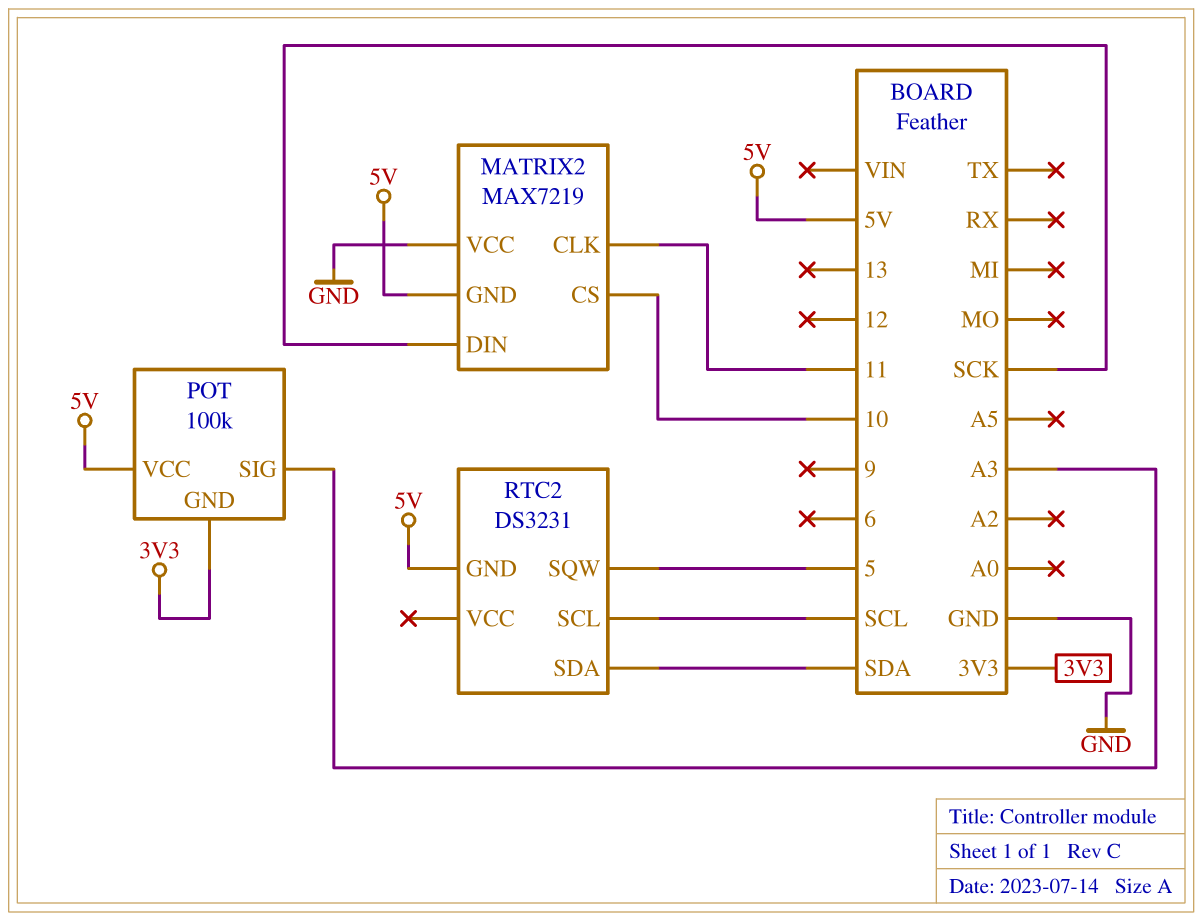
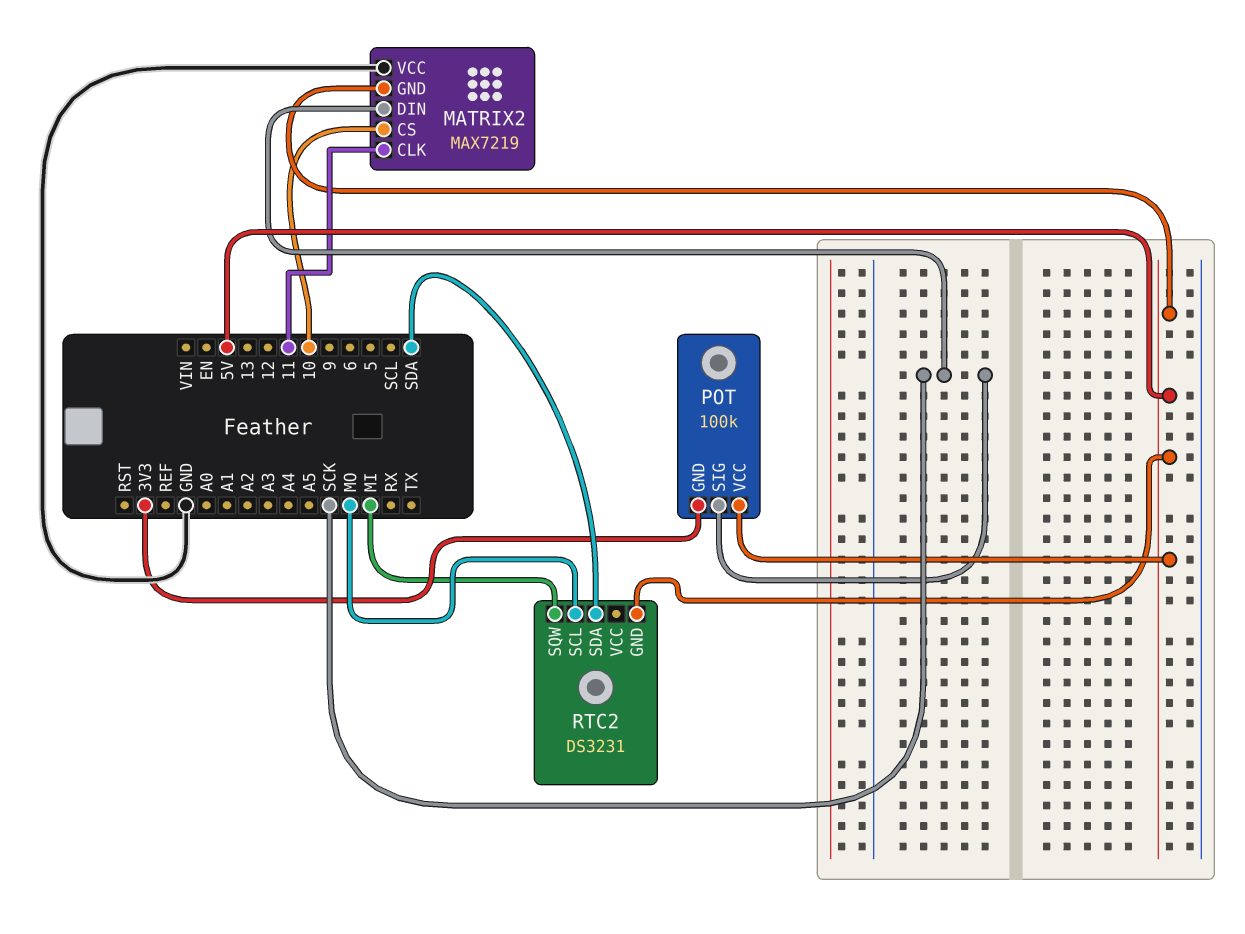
POT pin SIG: A3 -> SCK
RTC2 pin SCL: SCL -> MO
RTC2 pin SQW: 5 -> MI

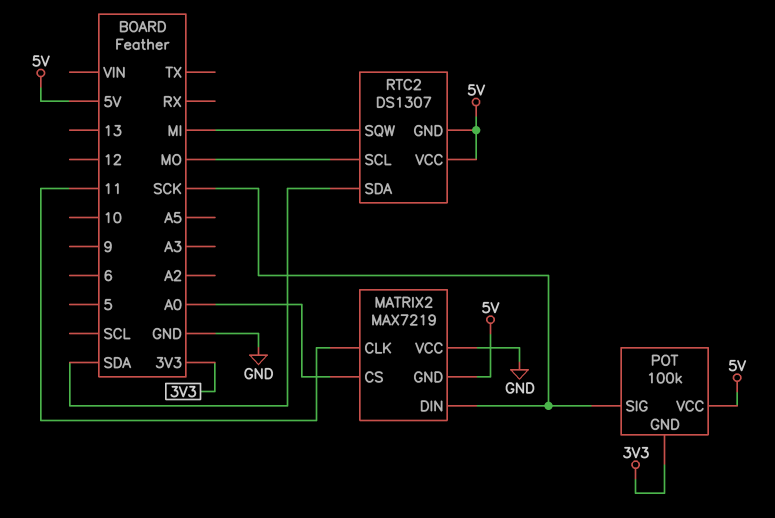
MATRIX2 pin CS: 10 -> A0
RTC2: DS3231 -> DS1307
RTC2 pin VCC: none -> 5V

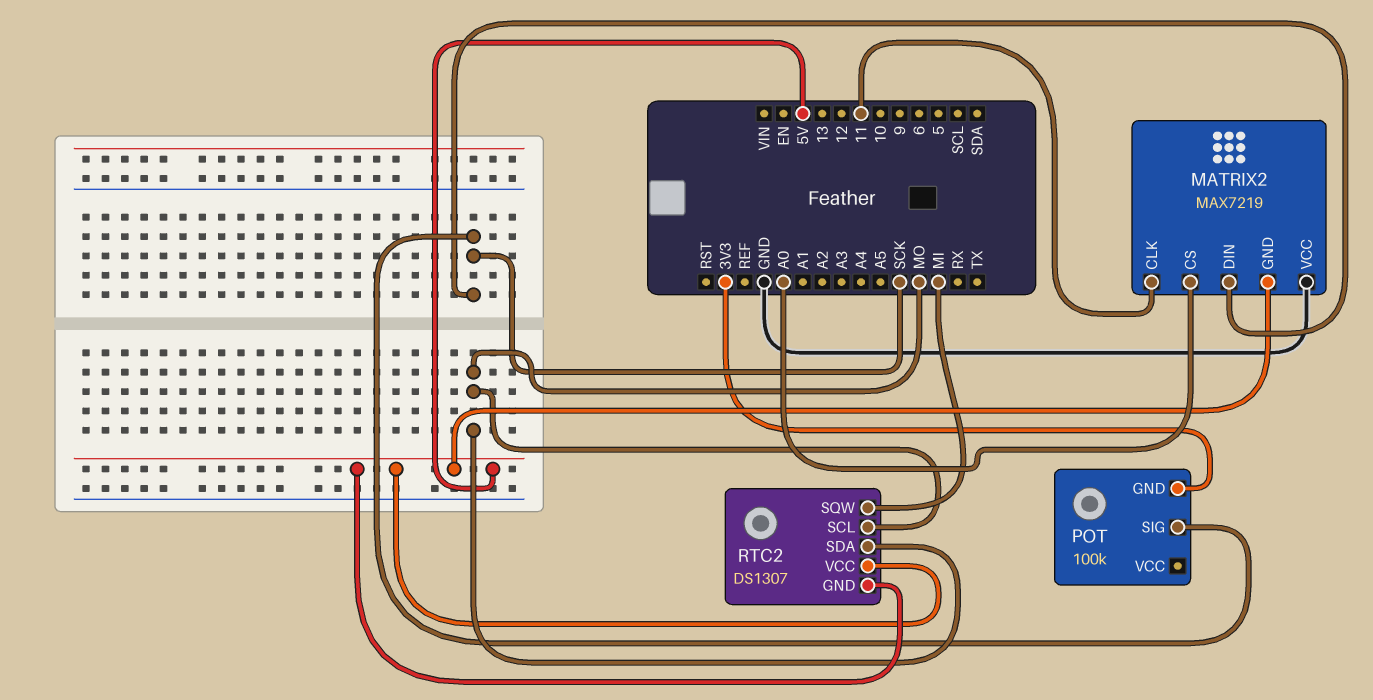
POT pin VCC: 5V -> none
RTC2 pin SDA: SDA -> MO

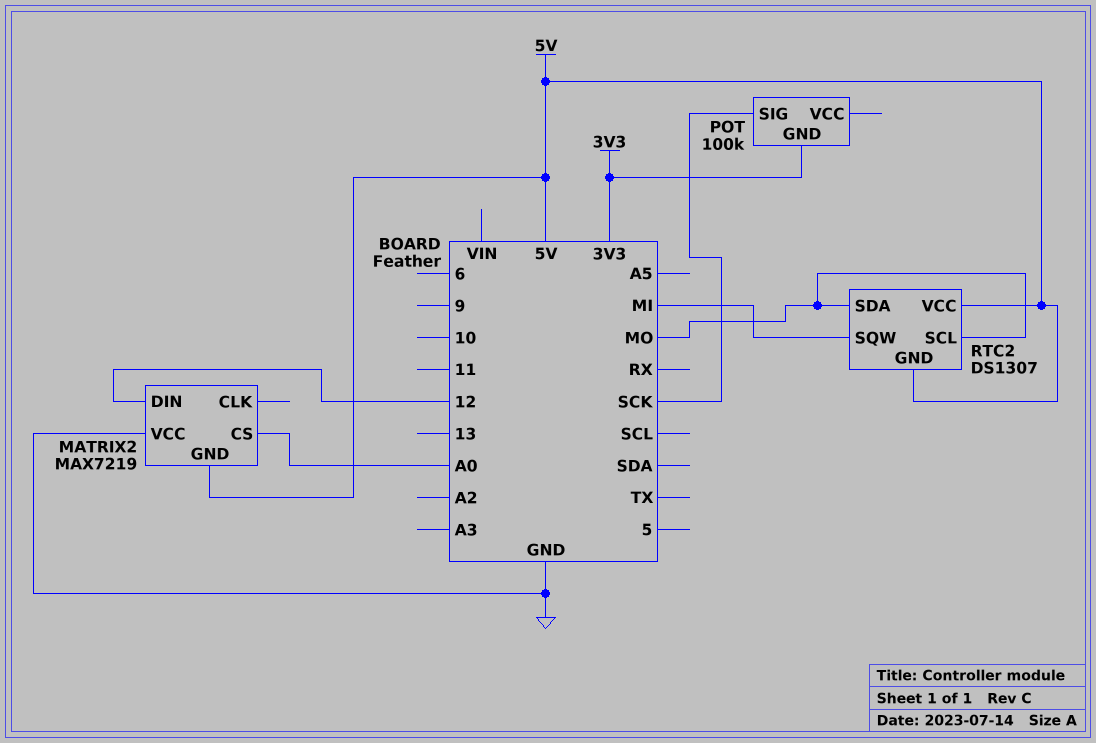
MATRIX2 pin CLK: 11 -> none
MATRIX2 pin DIN: SCK -> 12

